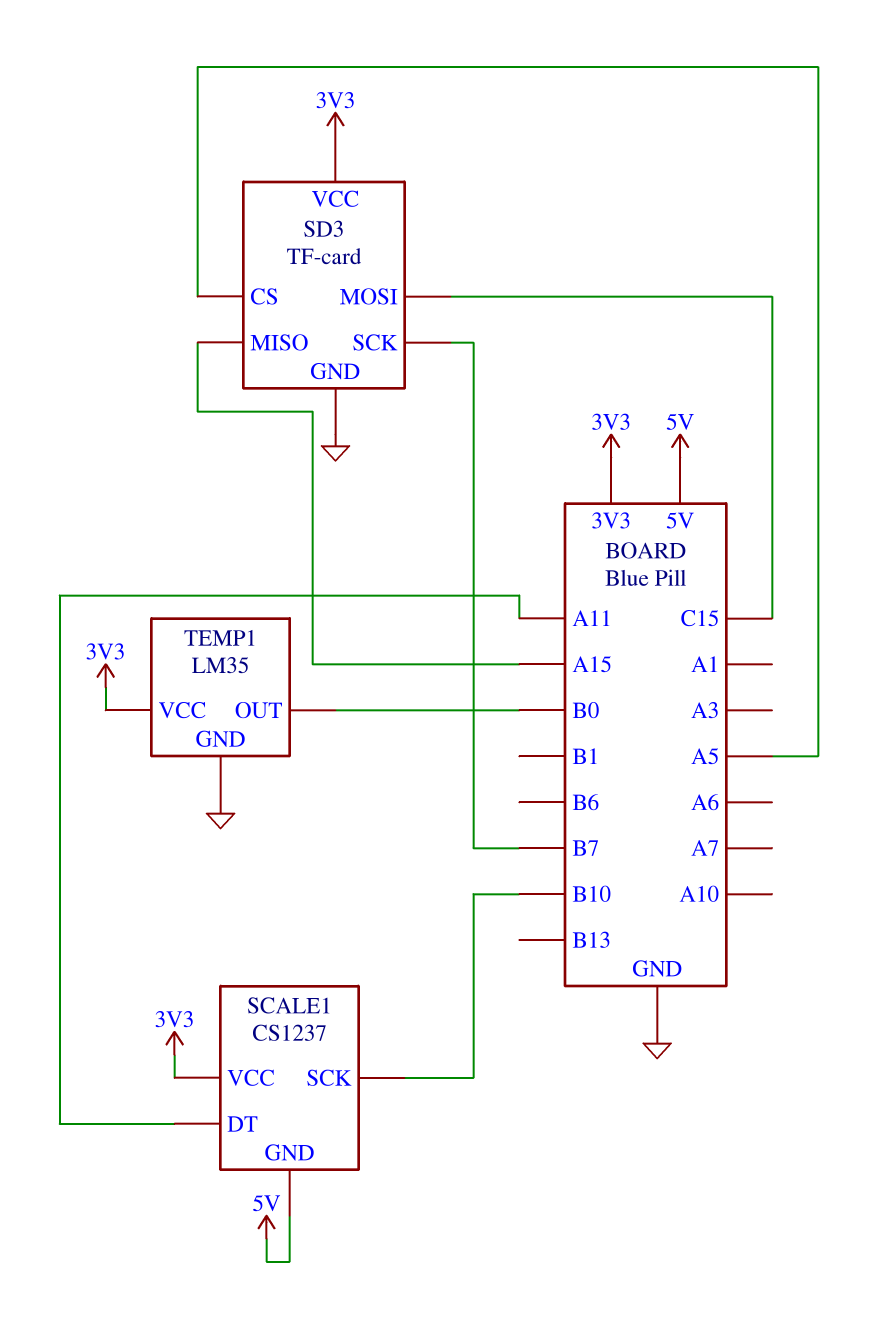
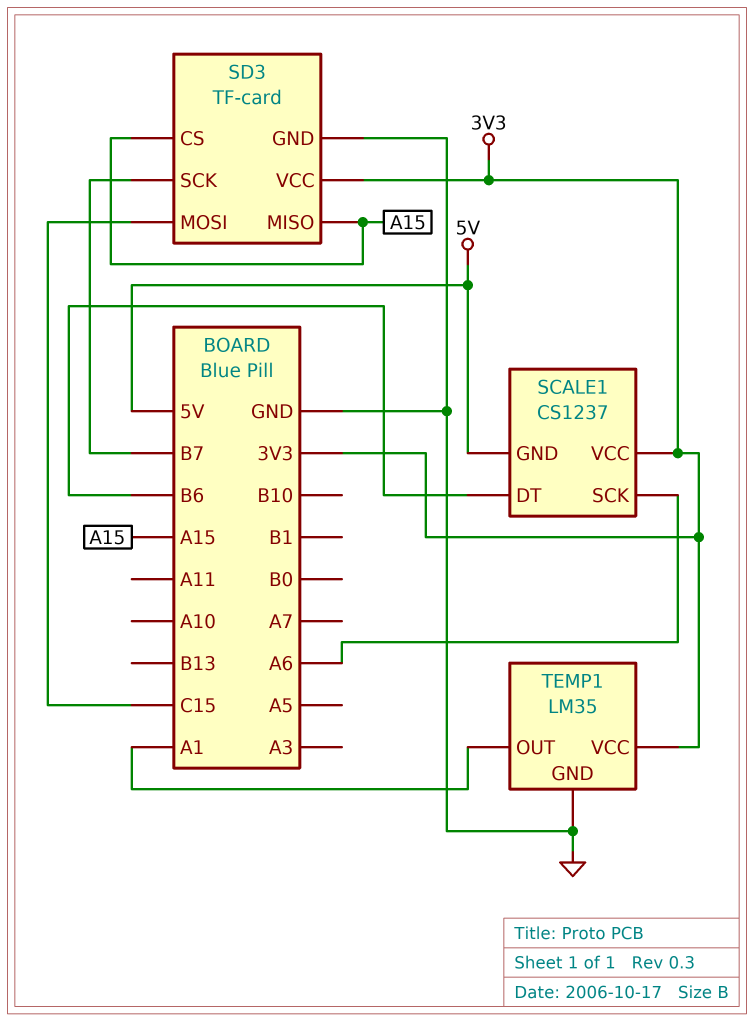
SCALE1 pin DT: A11 -> B6
SCALE1 pin SCK: B10 -> A6
SD3 pin CS: A5 -> A15
TEMP1 pin OUT: B0 -> A1

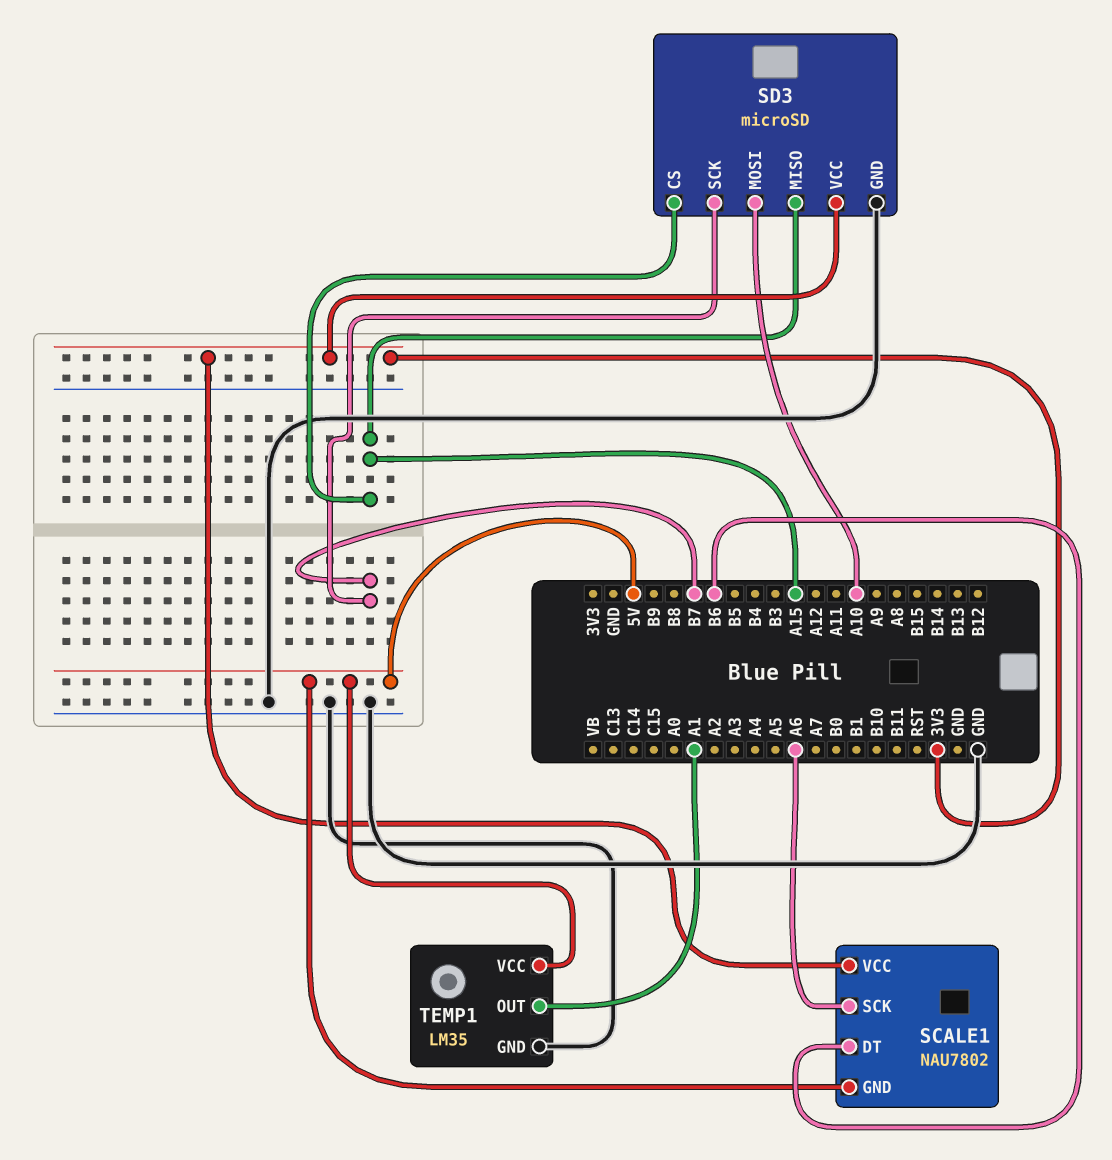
SCALE1: CS1237 -> NAU7802
SD3: TF-card -> microSD
SD3 pin MOSI: C15 -> A10
TEMP1 pin VCC: 3V3 -> 5V

